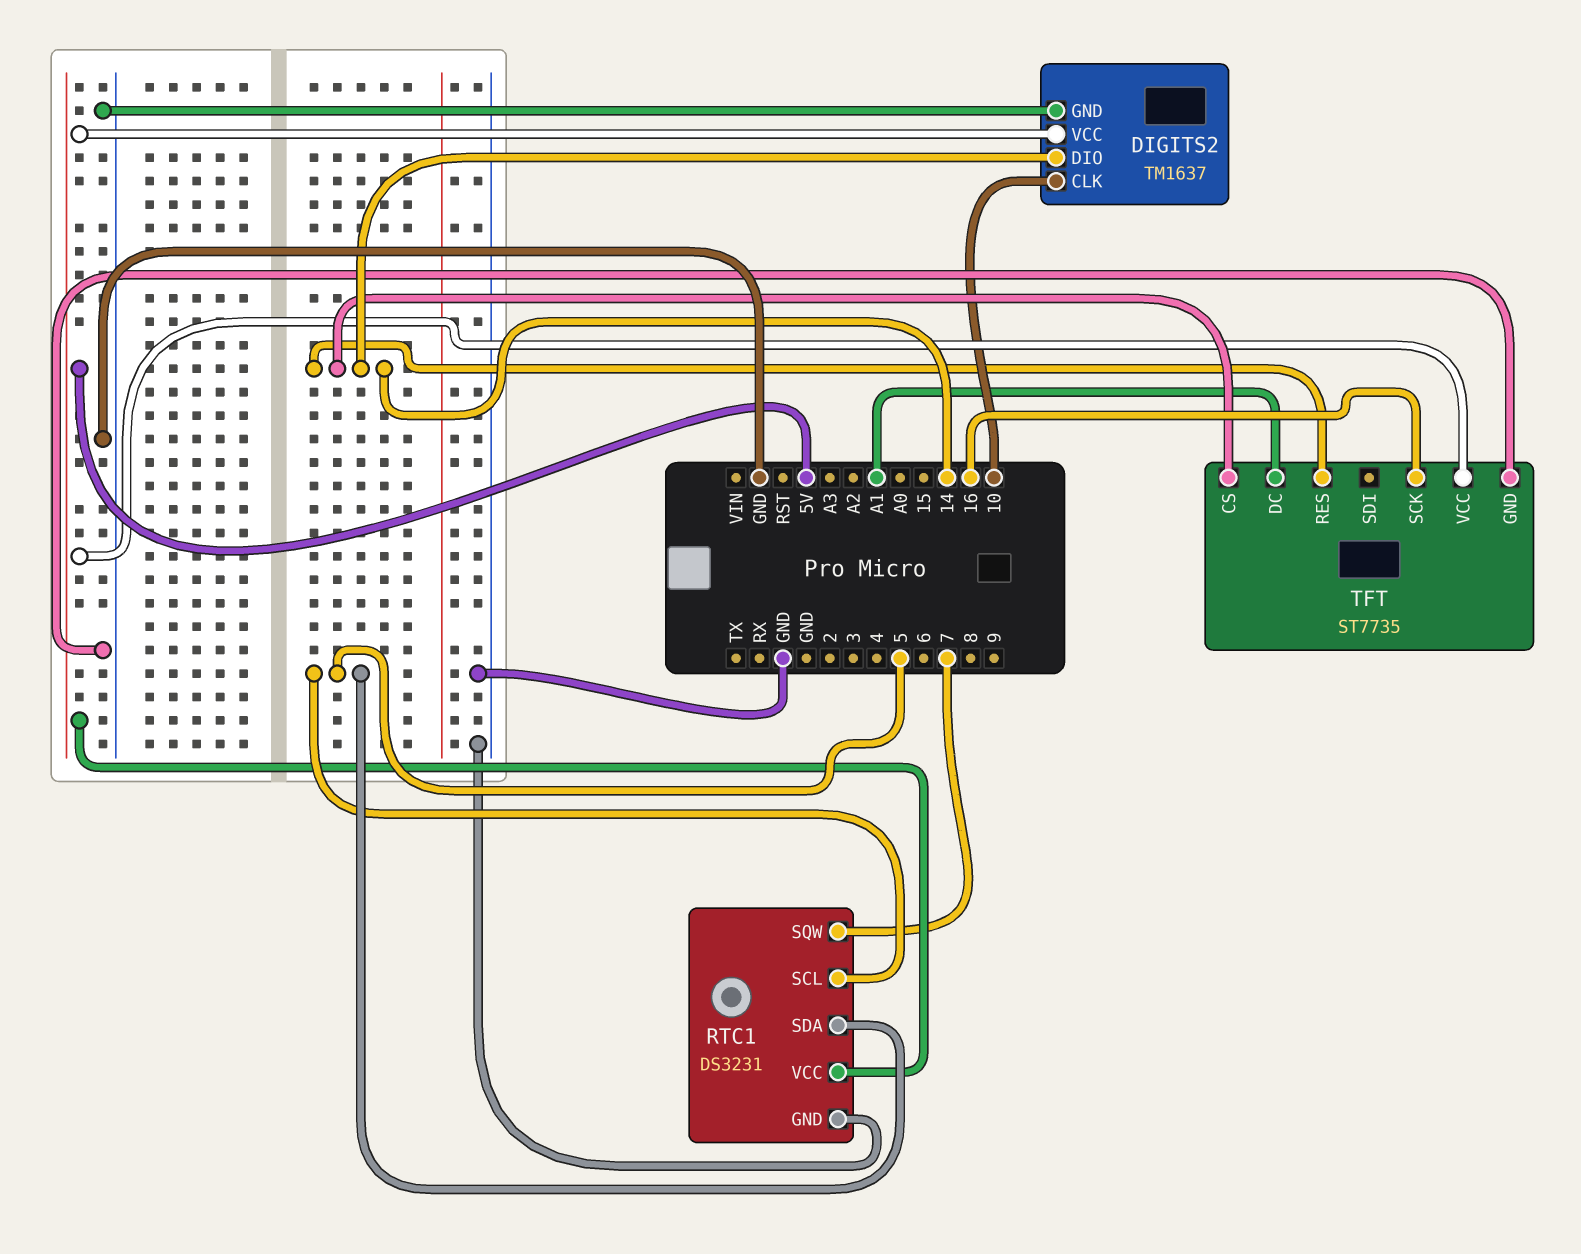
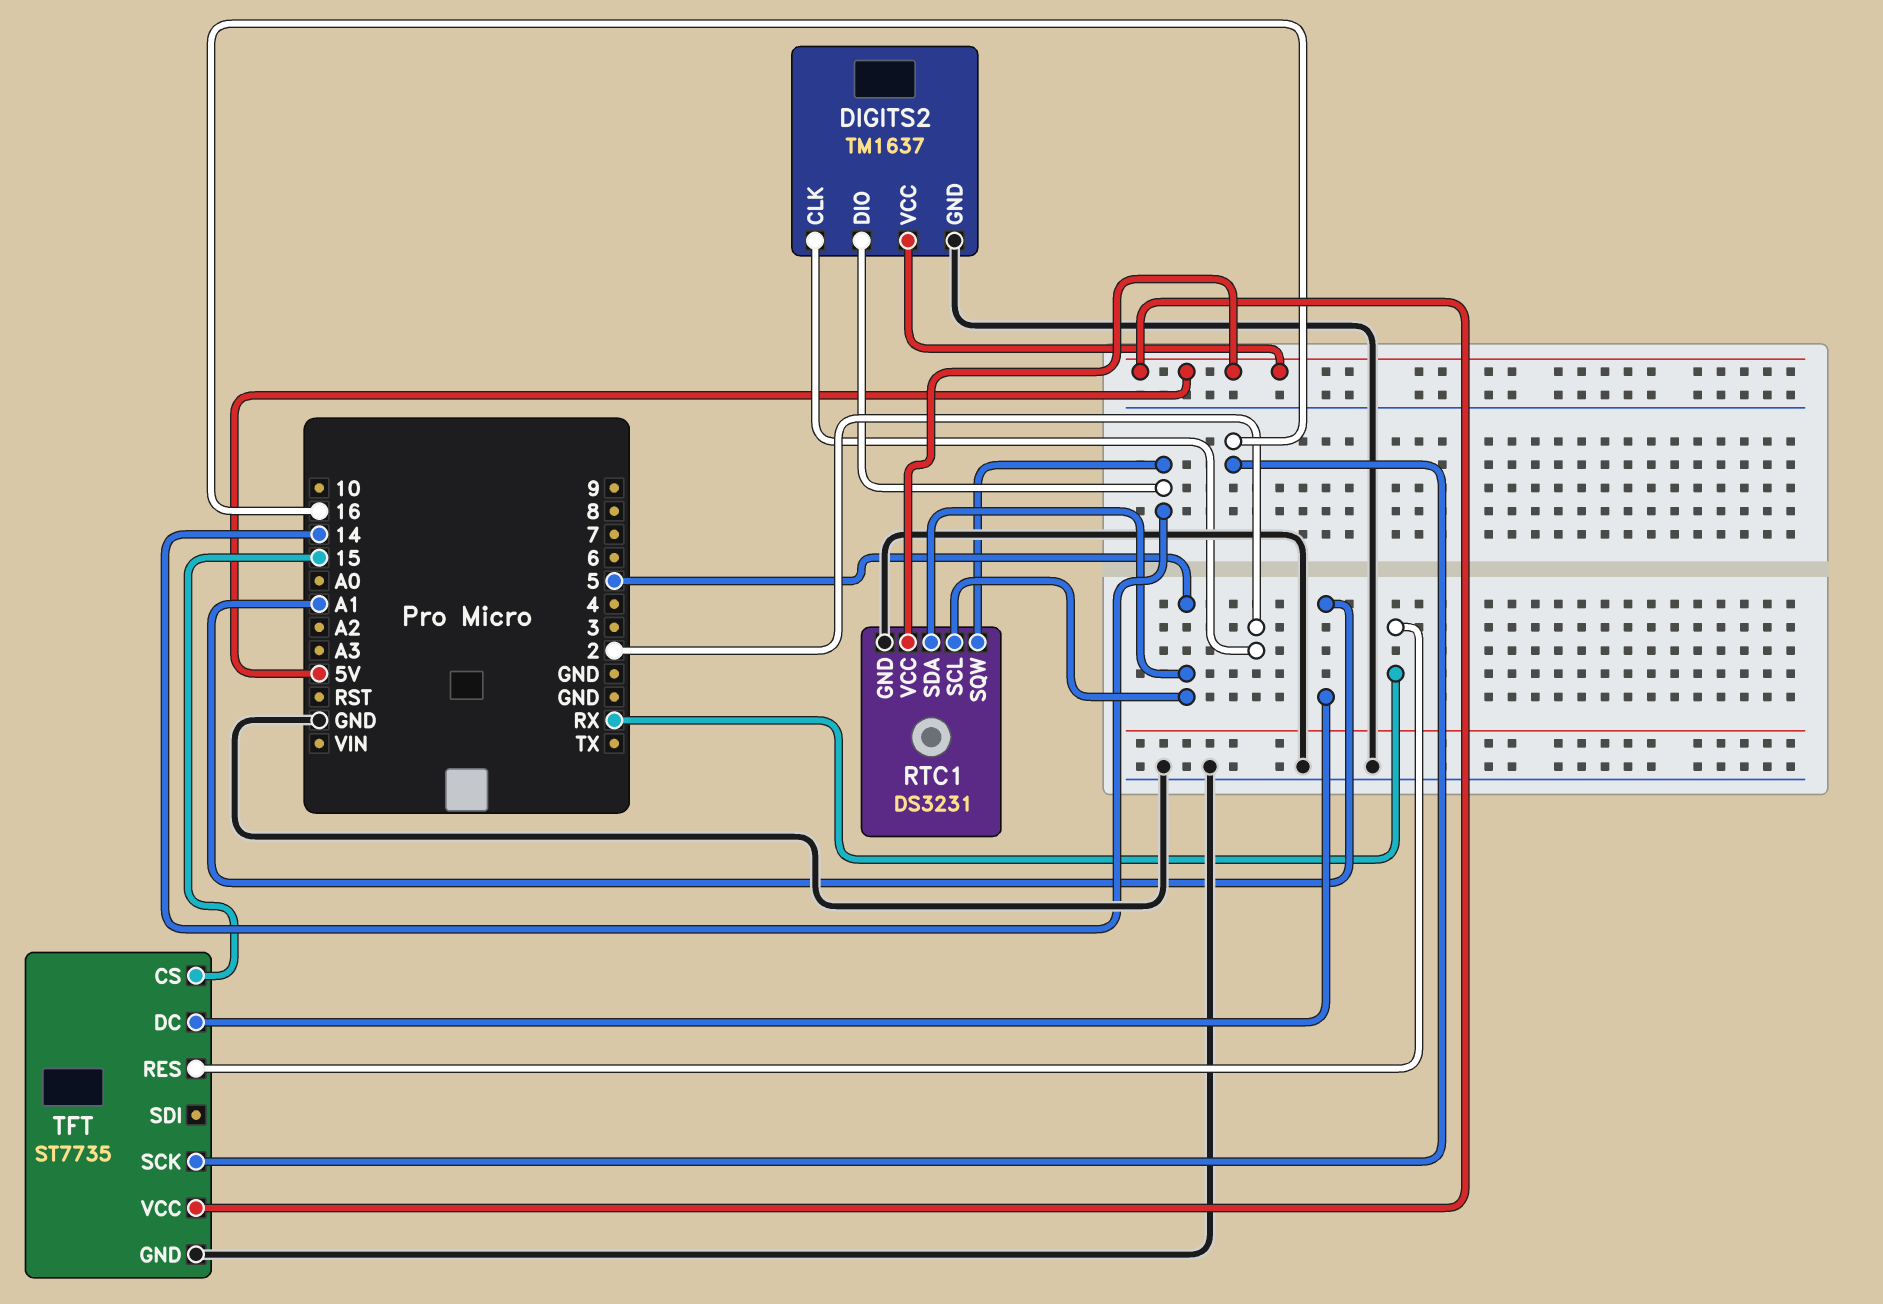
DIGITS2 pin CLK: 10 -> 2
RTC1 pin SQW: 7 -> 14
TFT pin CS: 14 -> 15
TFT pin RES: 14 -> RX

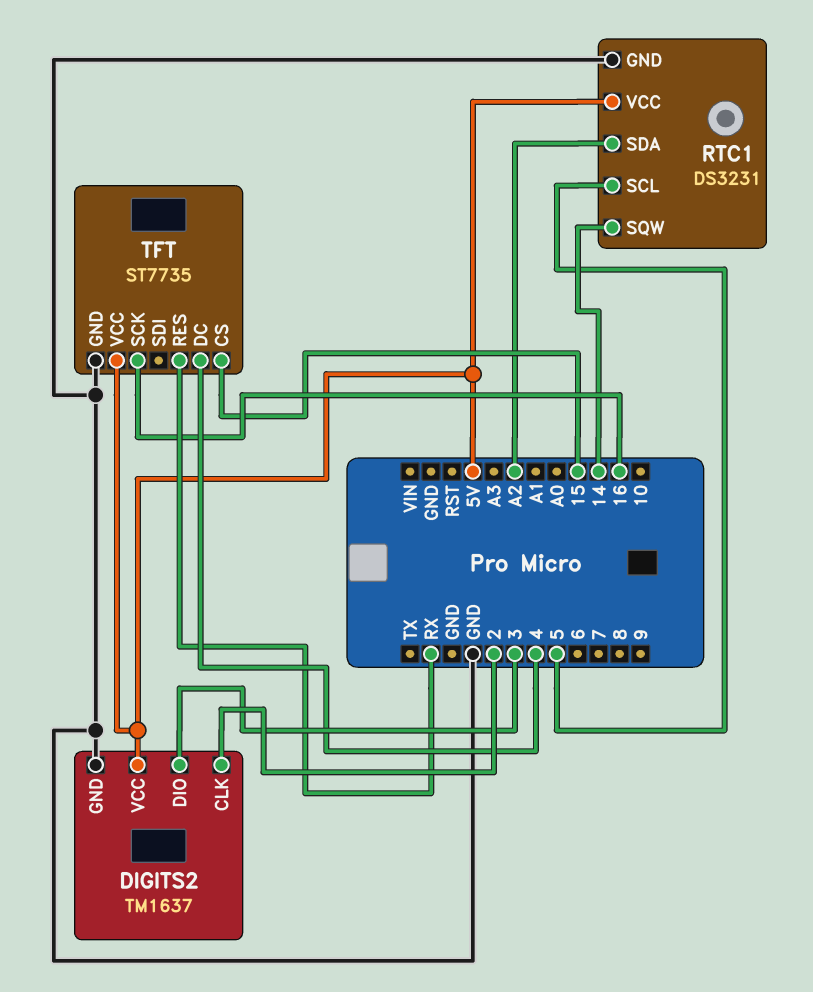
DIGITS2 pin DIO: 14 -> 3
RTC1 pin SDA: 5 -> A2
TFT pin DC: A1 -> 4

